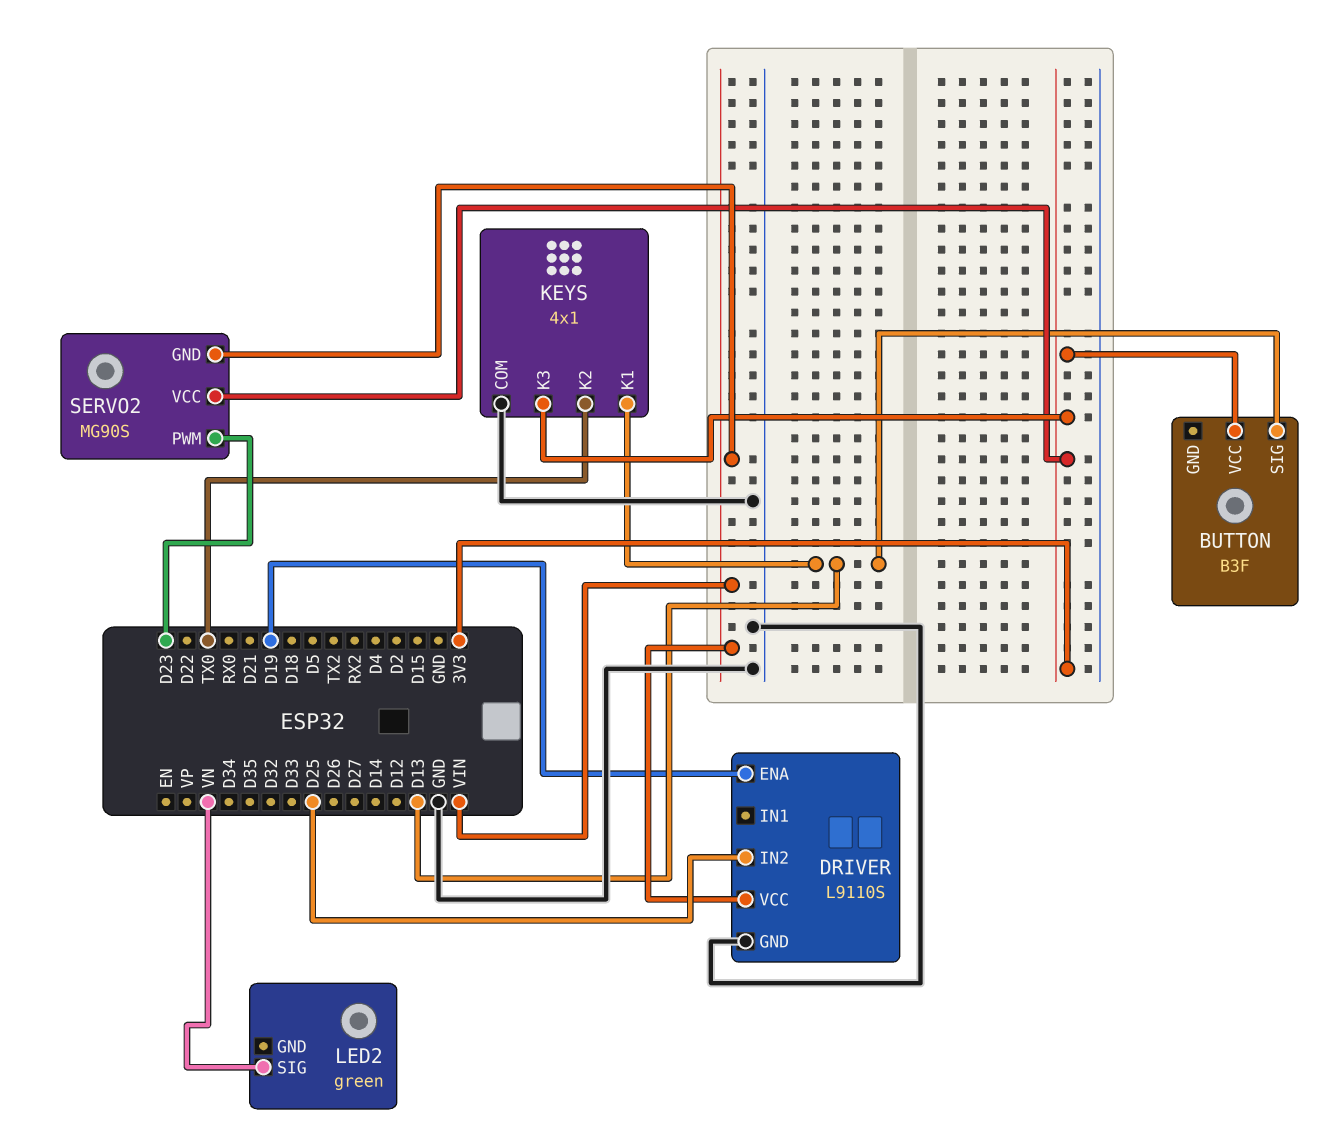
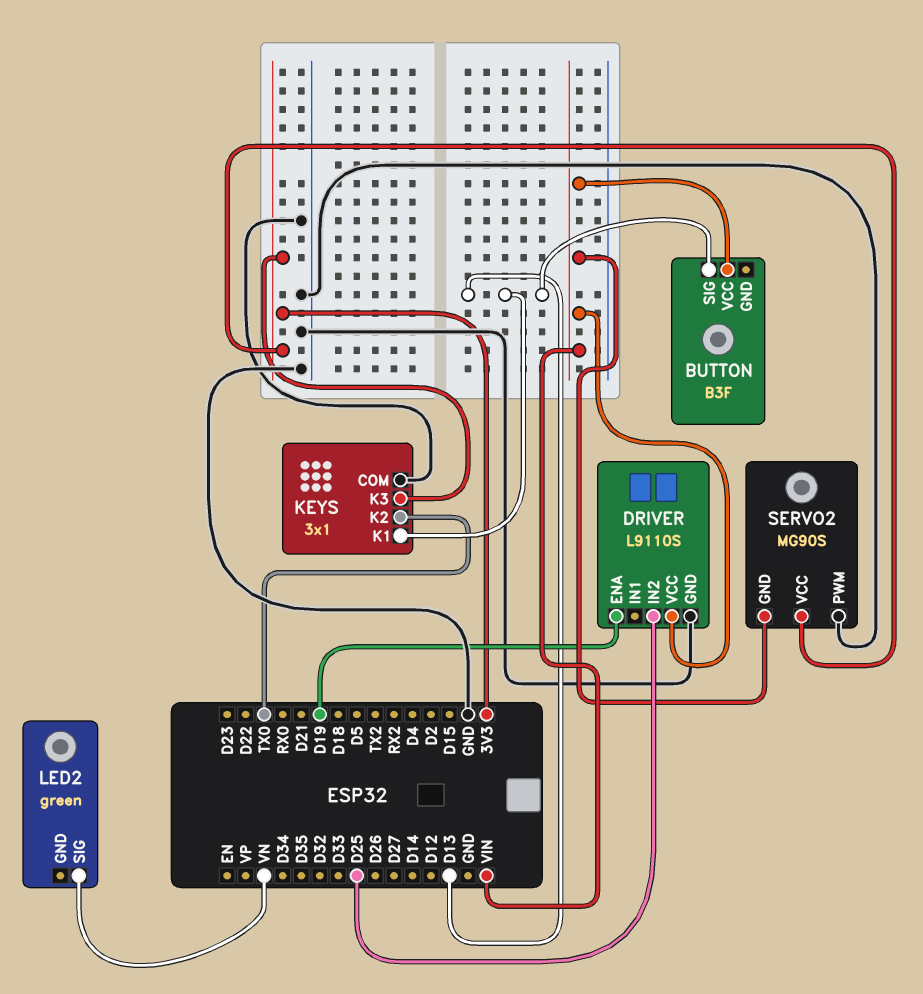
BUTTON pin VCC: 3V3 -> VIN
KEYS: 4x1 -> 3x1
SERVO2 pin PWM: D23 -> GND

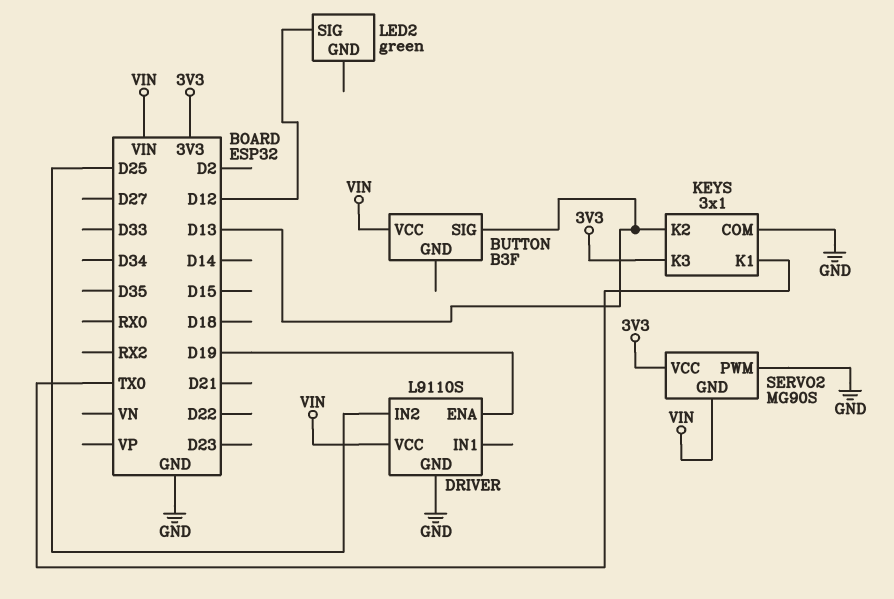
KEYS pin K1: D13 -> TX0
KEYS pin K2: TX0 -> D13
LED2 pin SIG: VN -> D12

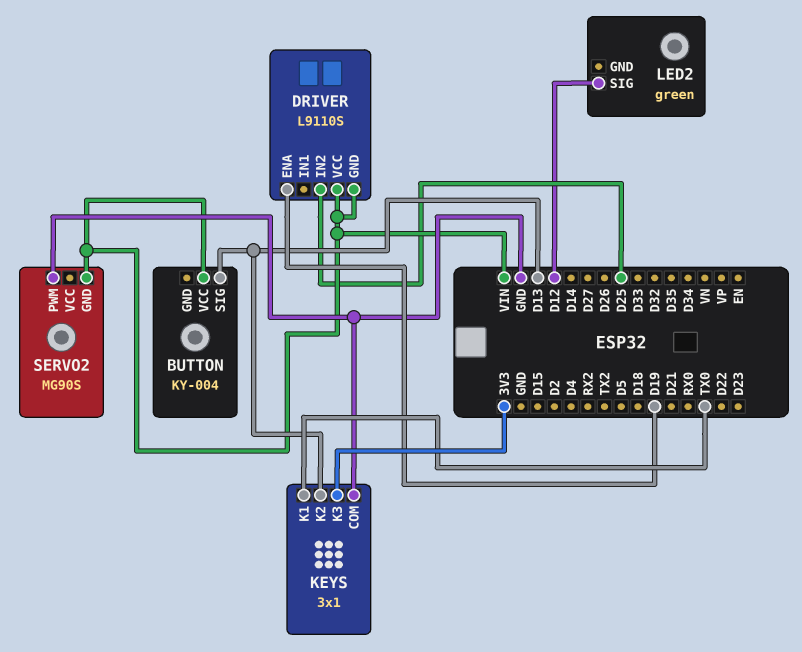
BUTTON: B3F -> KY-004
DRIVER pin GND: GND -> VIN
SERVO2 pin VCC: 3V3 -> none

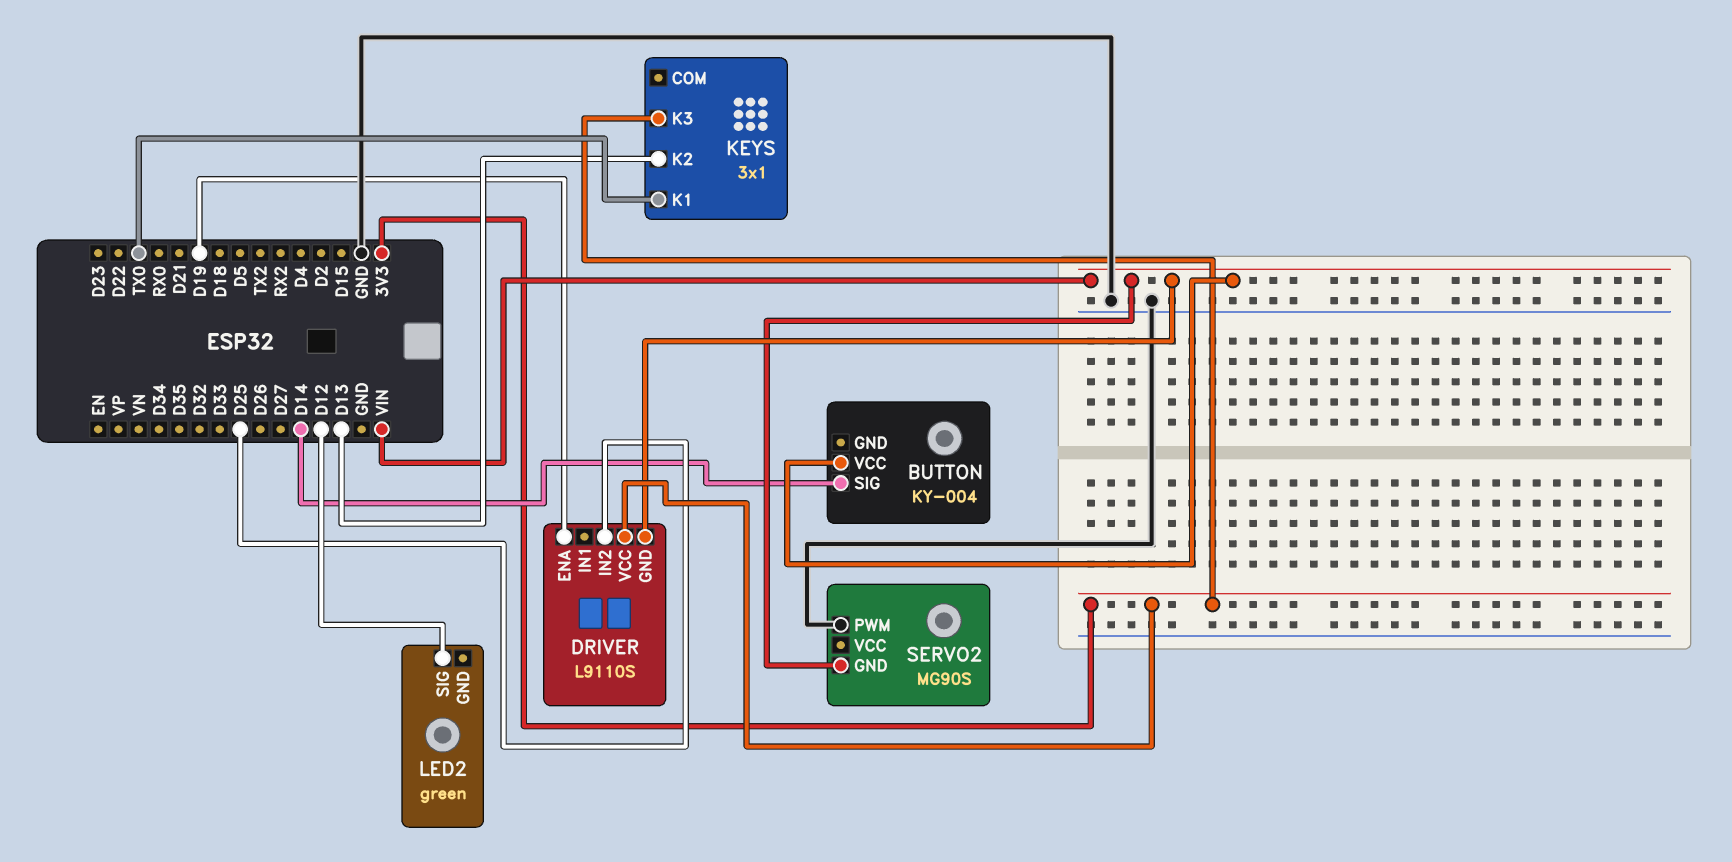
BUTTON pin SIG: D13 -> D14
DRIVER pin VCC: VIN -> 3V3
KEYS pin COM: GND -> none

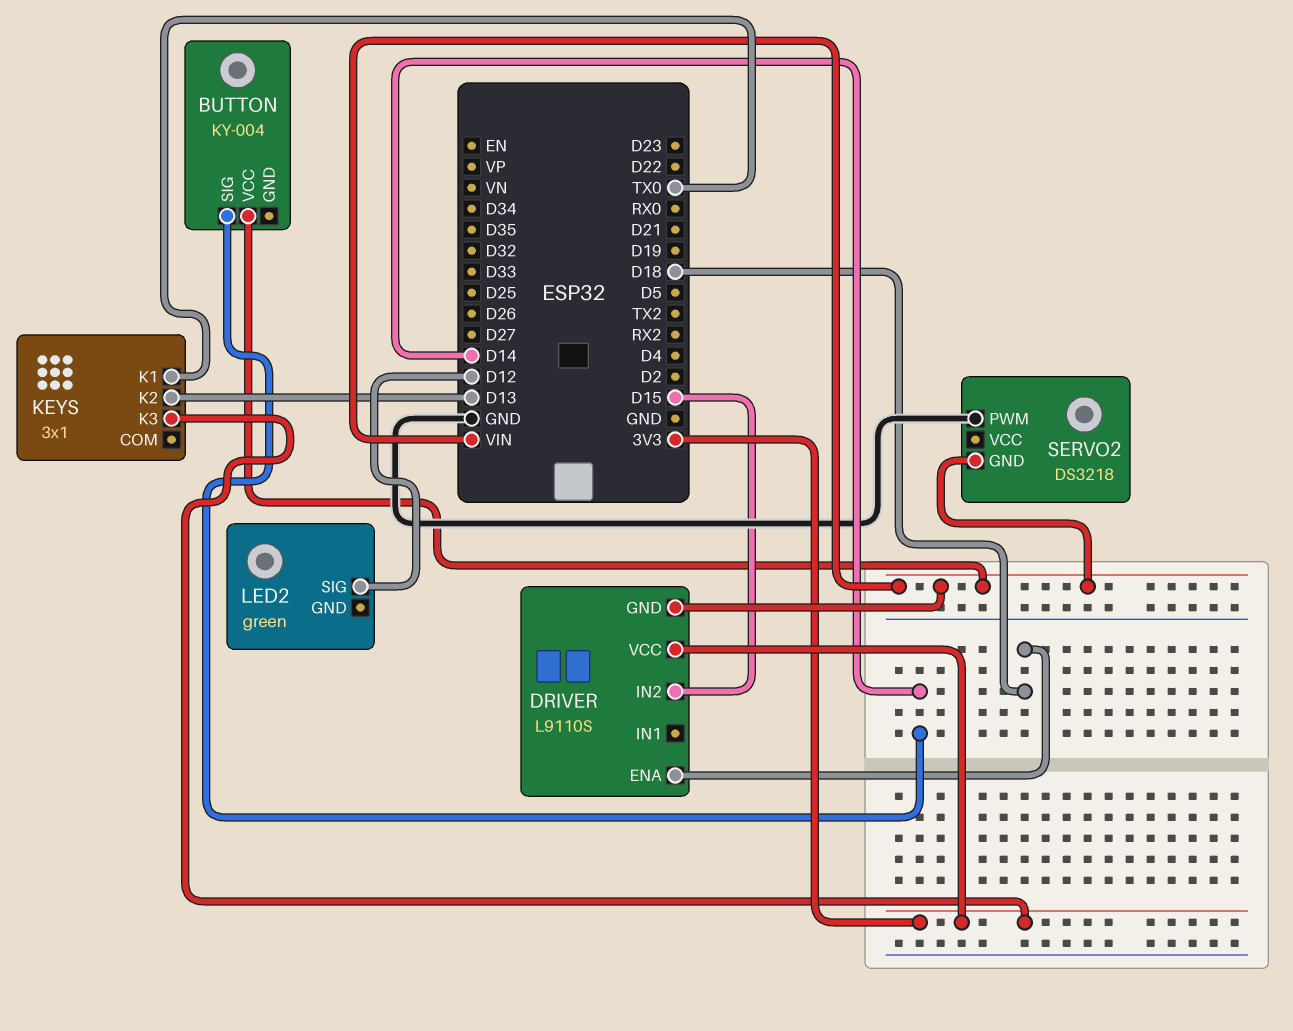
DRIVER pin ENA: D19 -> D18
DRIVER pin IN2: D25 -> D15
SERVO2: MG90S -> DS3218

